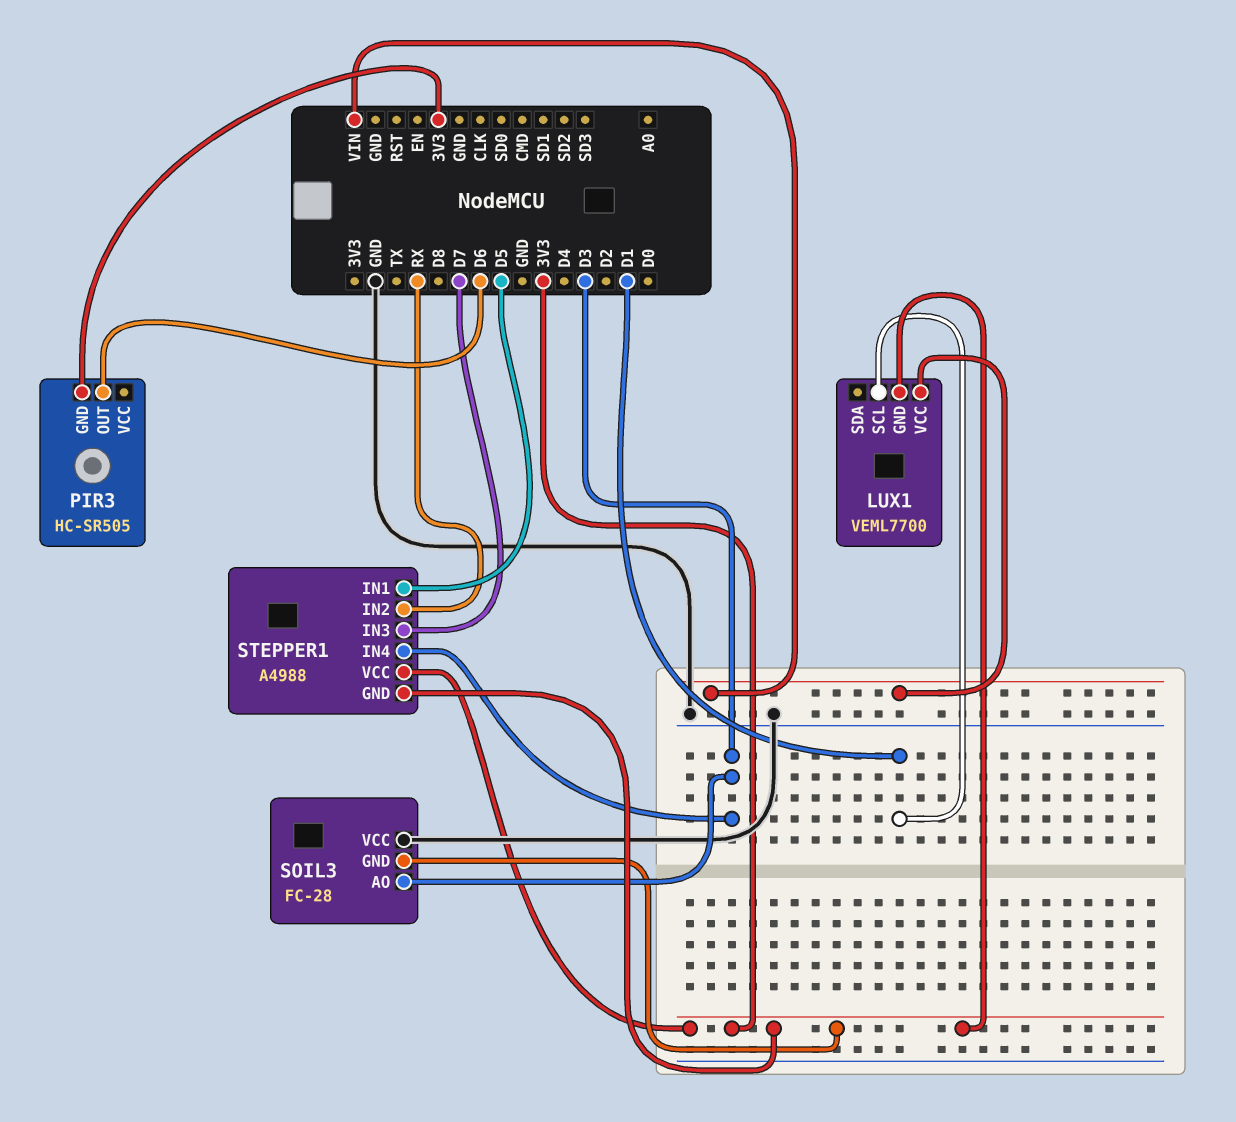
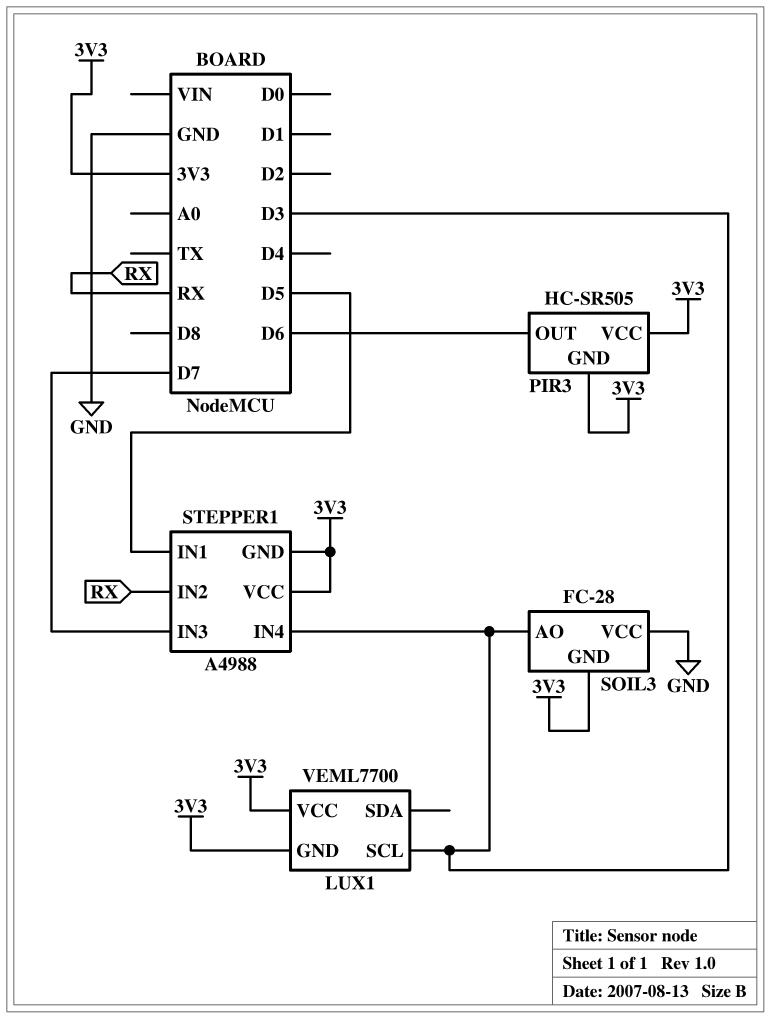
LUX1 pin SCL: D1 -> D3
LUX1 pin VCC: VIN -> 3V3
PIR3 pin VCC: none -> 3V3

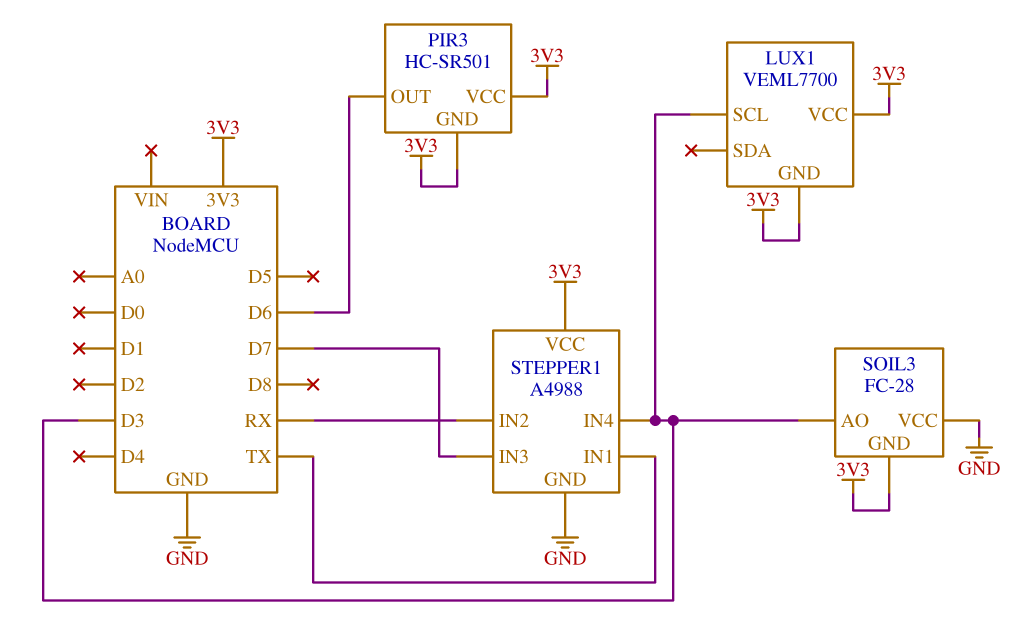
PIR3: HC-SR505 -> HC-SR501
STEPPER1 pin GND: 3V3 -> GND
STEPPER1 pin IN1: D5 -> TX

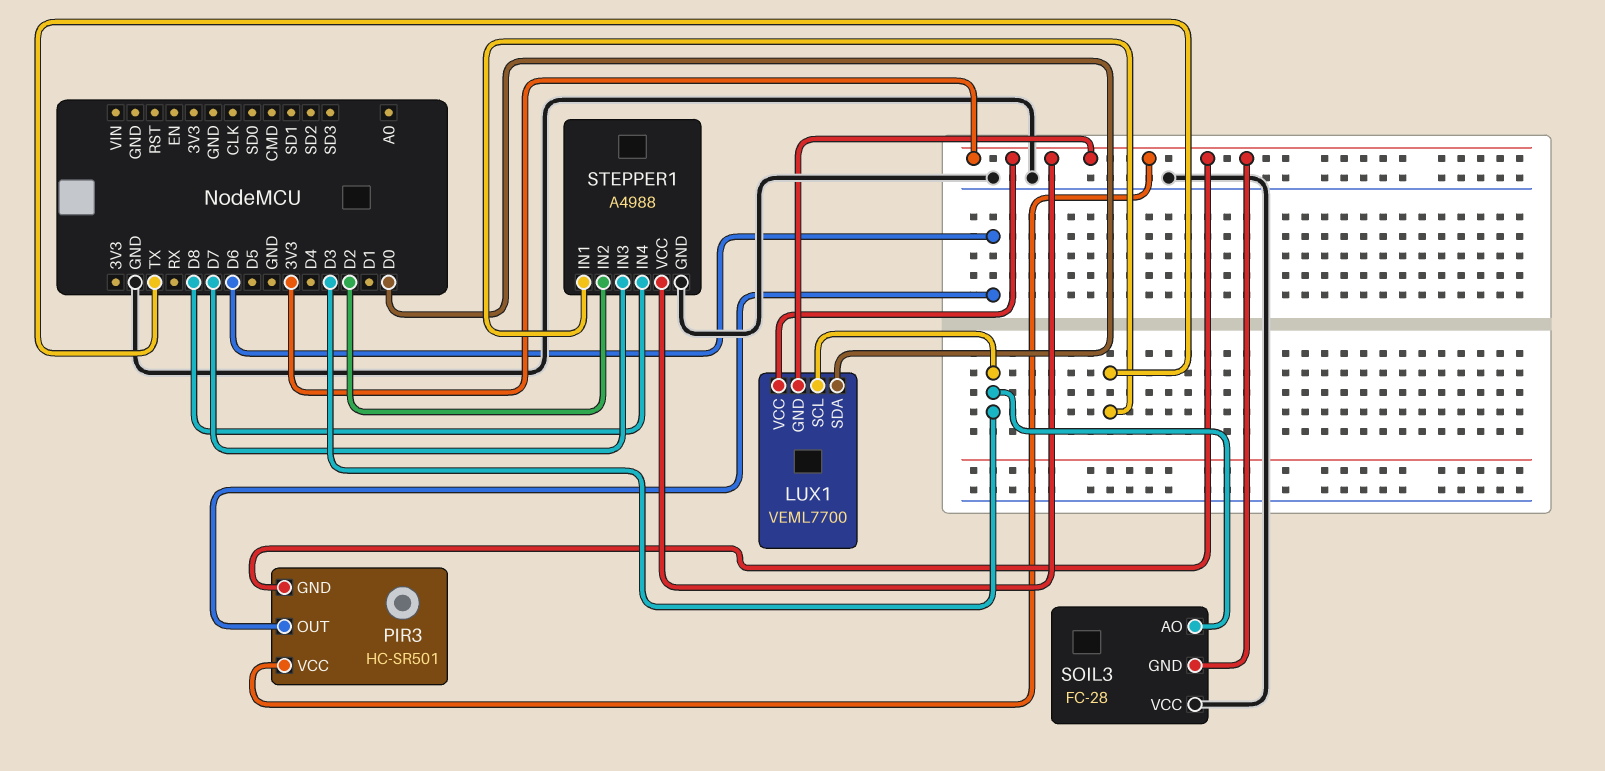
LUX1 pin SDA: none -> D0
STEPPER1 pin IN2: RX -> D2
STEPPER1 pin IN4: D3 -> D8

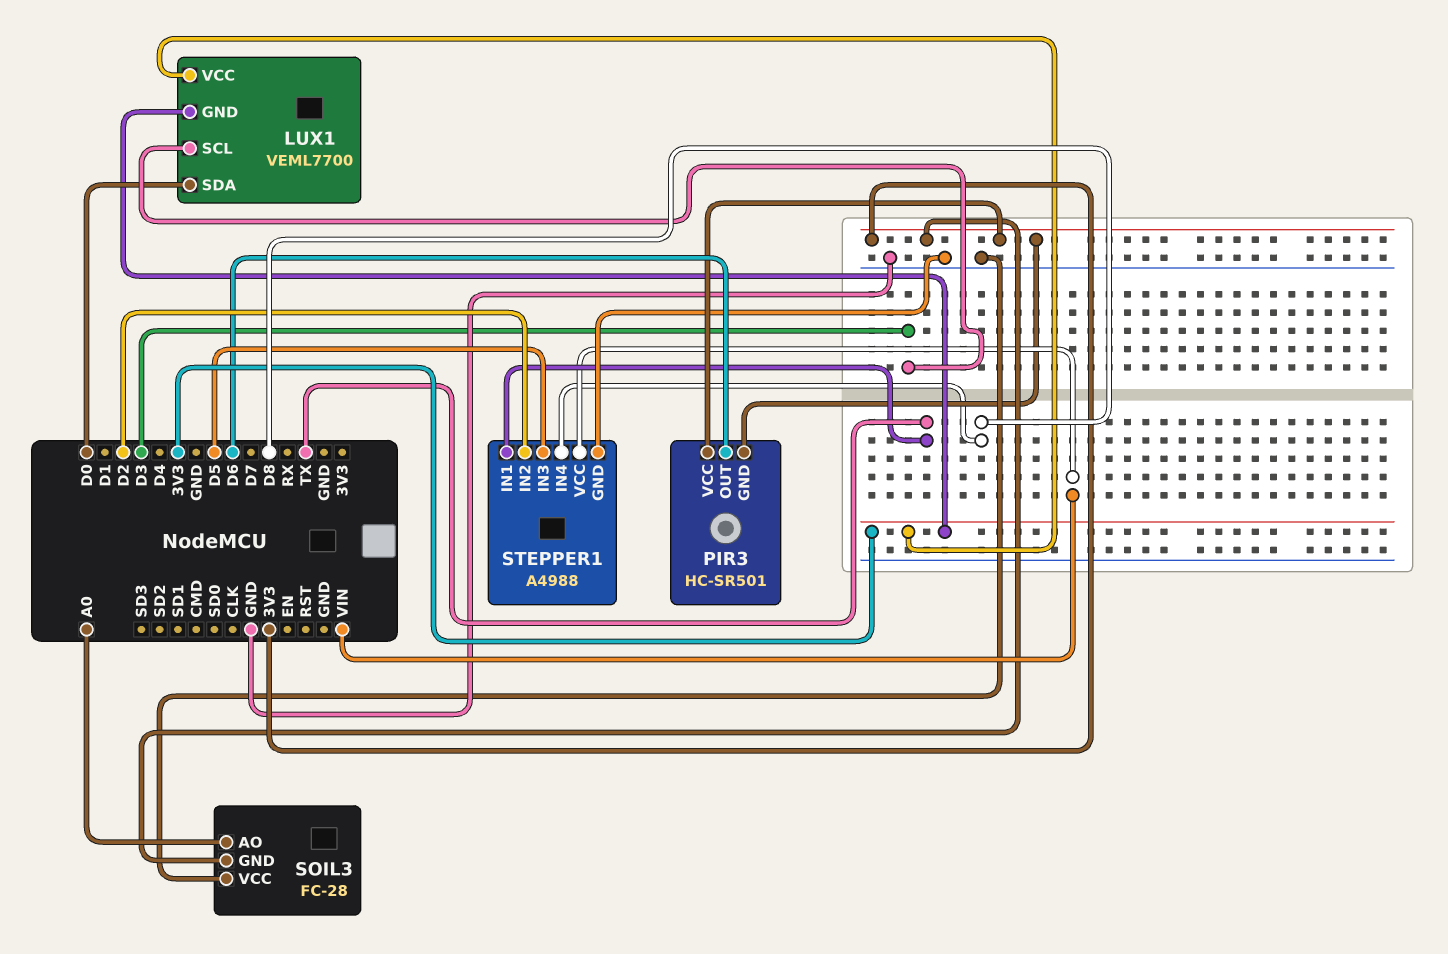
SOIL3 pin AO: D3 -> A0
STEPPER1 pin IN3: D7 -> D5
STEPPER1 pin VCC: 3V3 -> VIN

